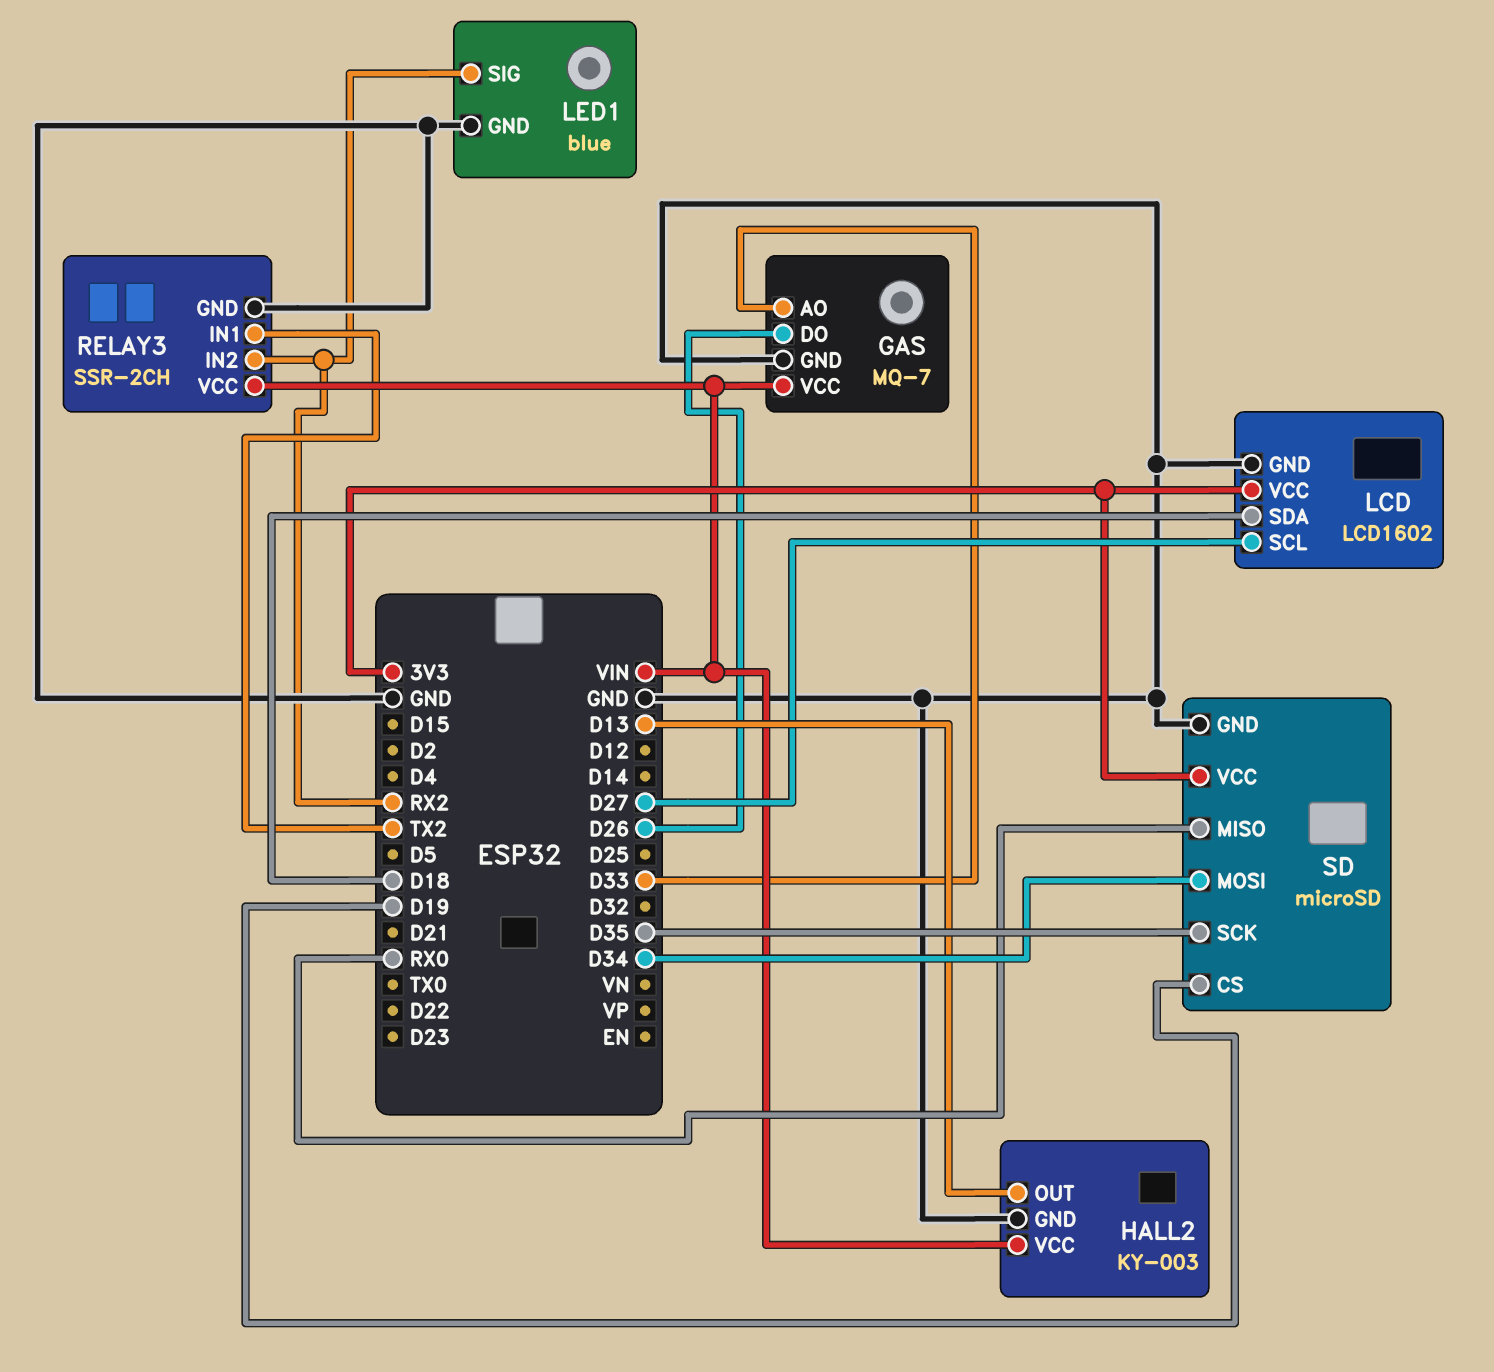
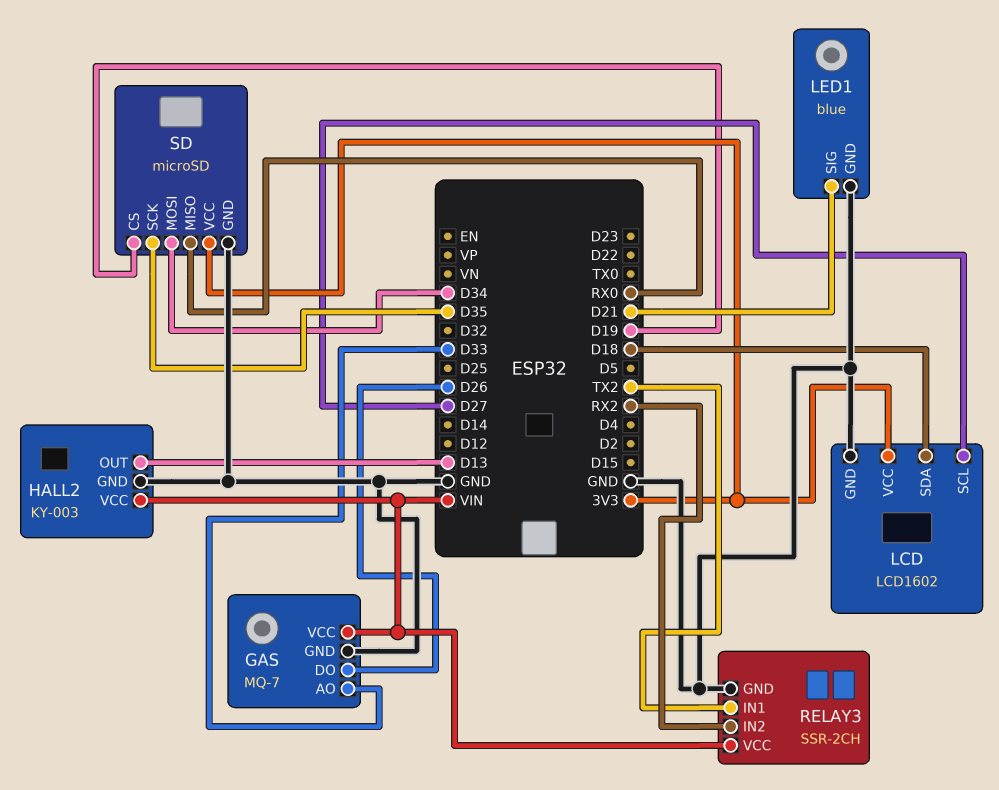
LED1 pin SIG: RX2 -> D21

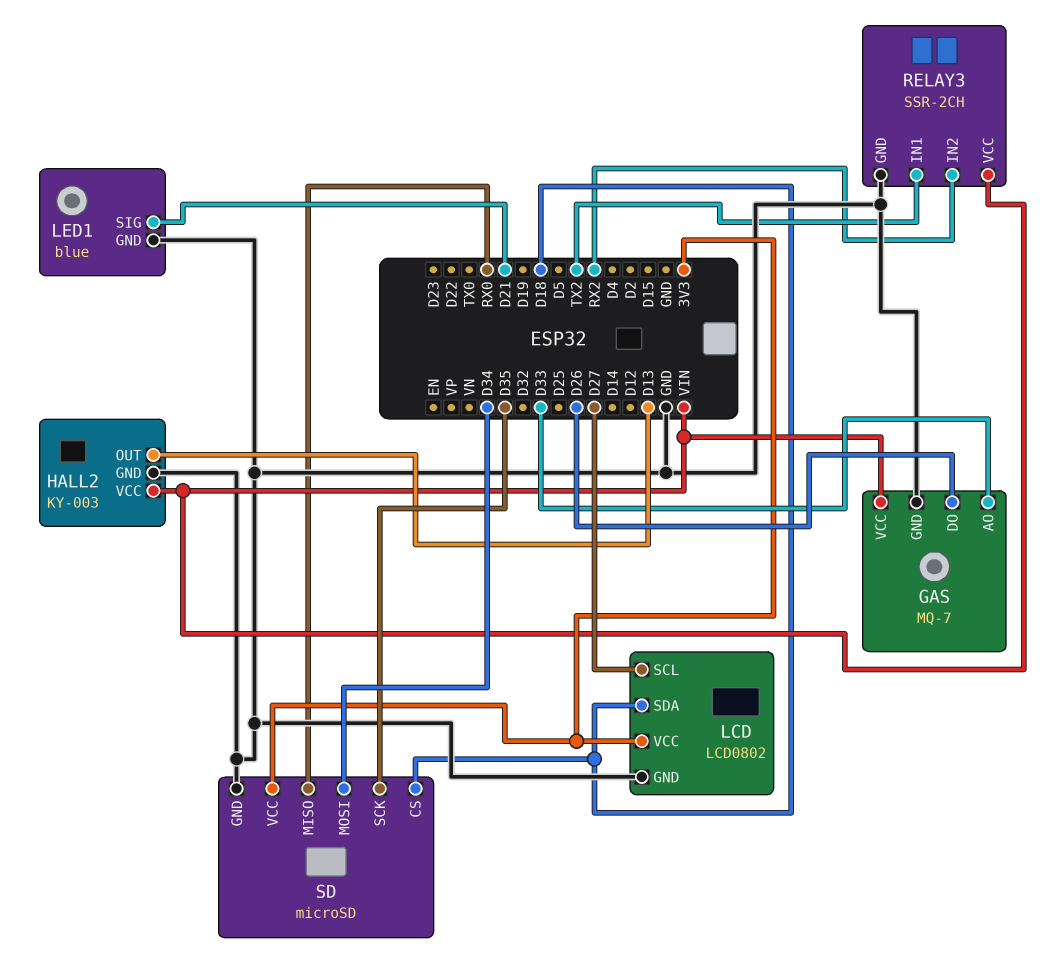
LCD: LCD1602 -> LCD0802
SD pin CS: D19 -> D18

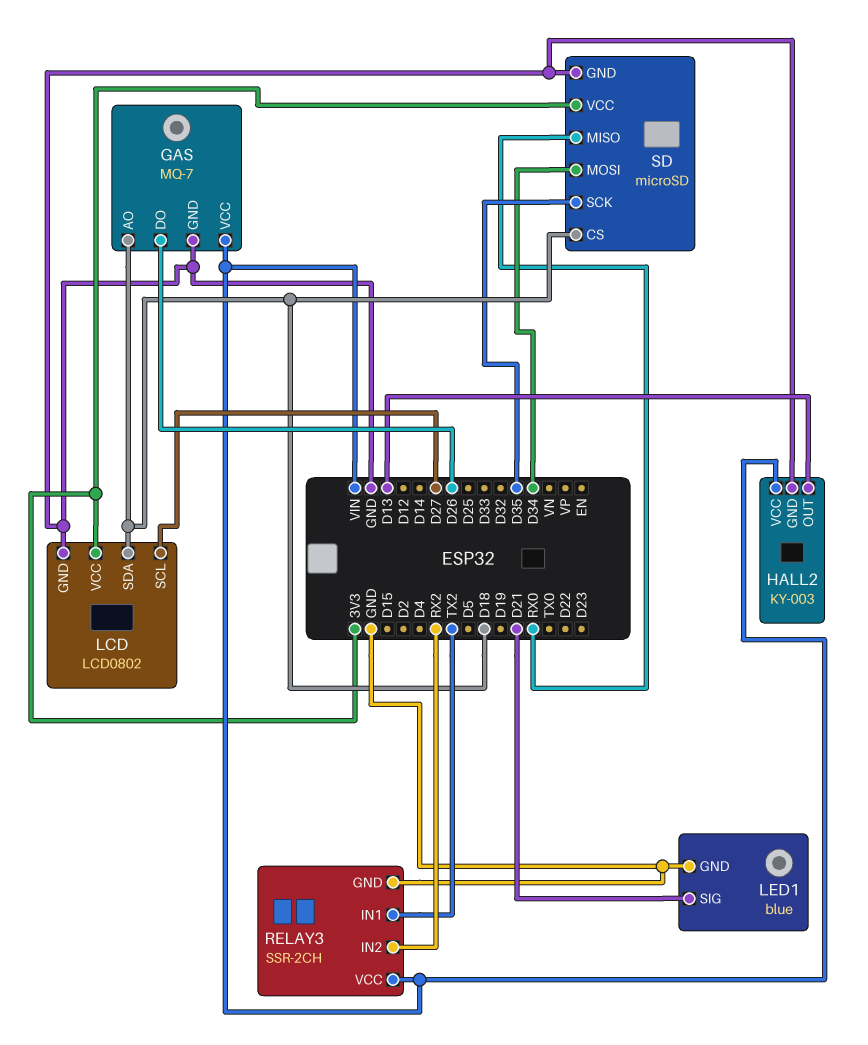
GAS pin AO: D33 -> D18

